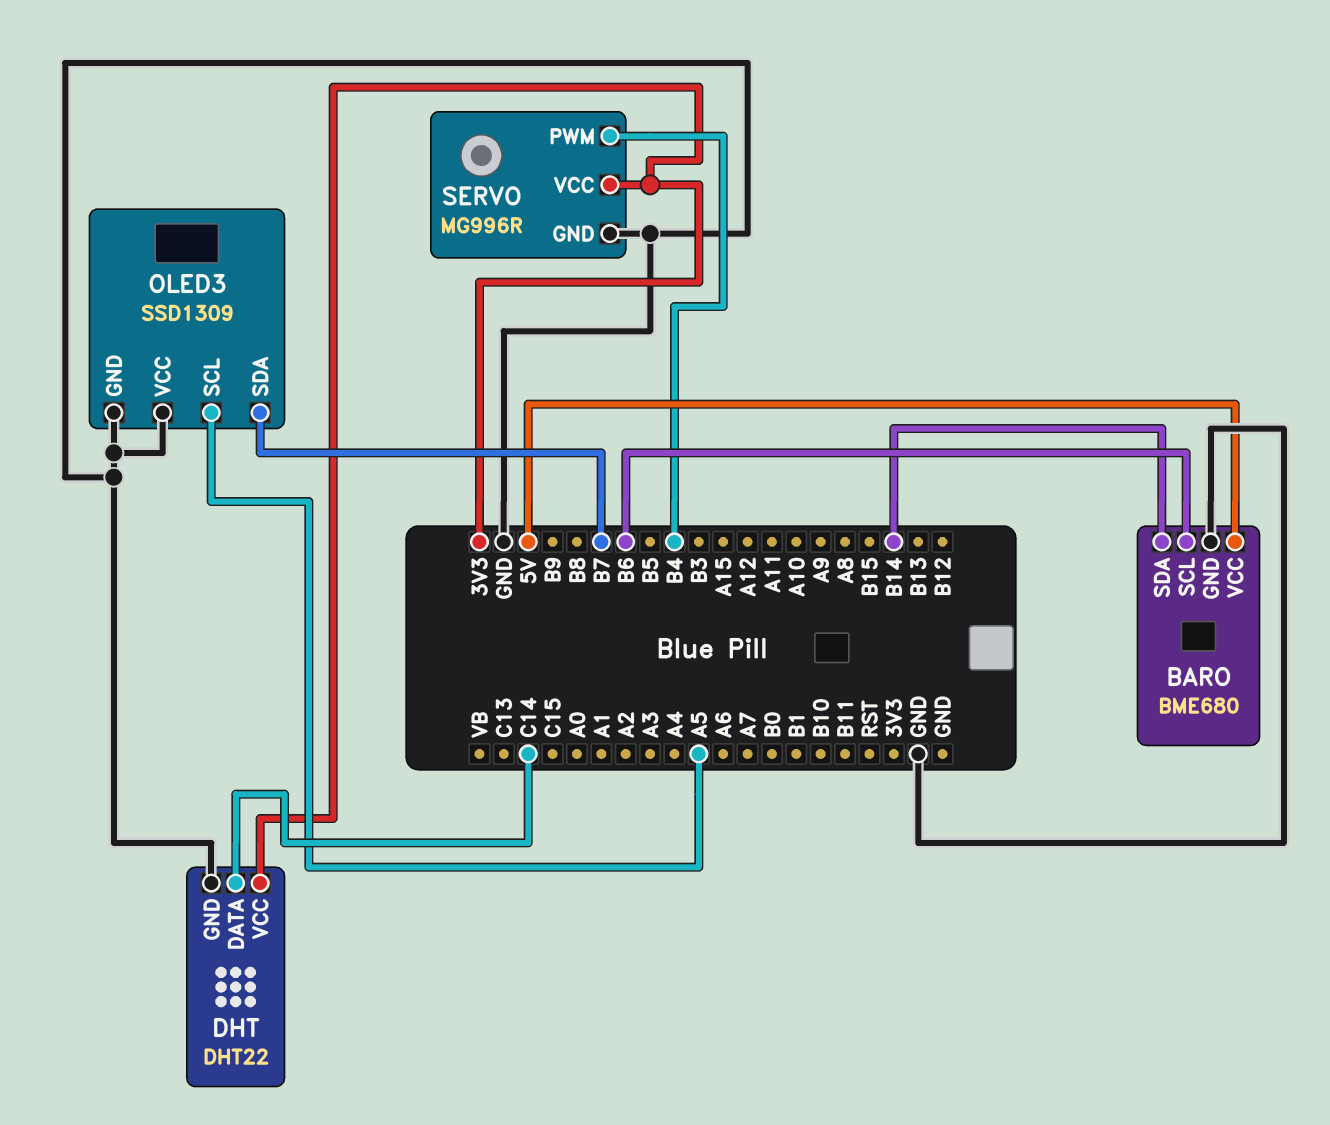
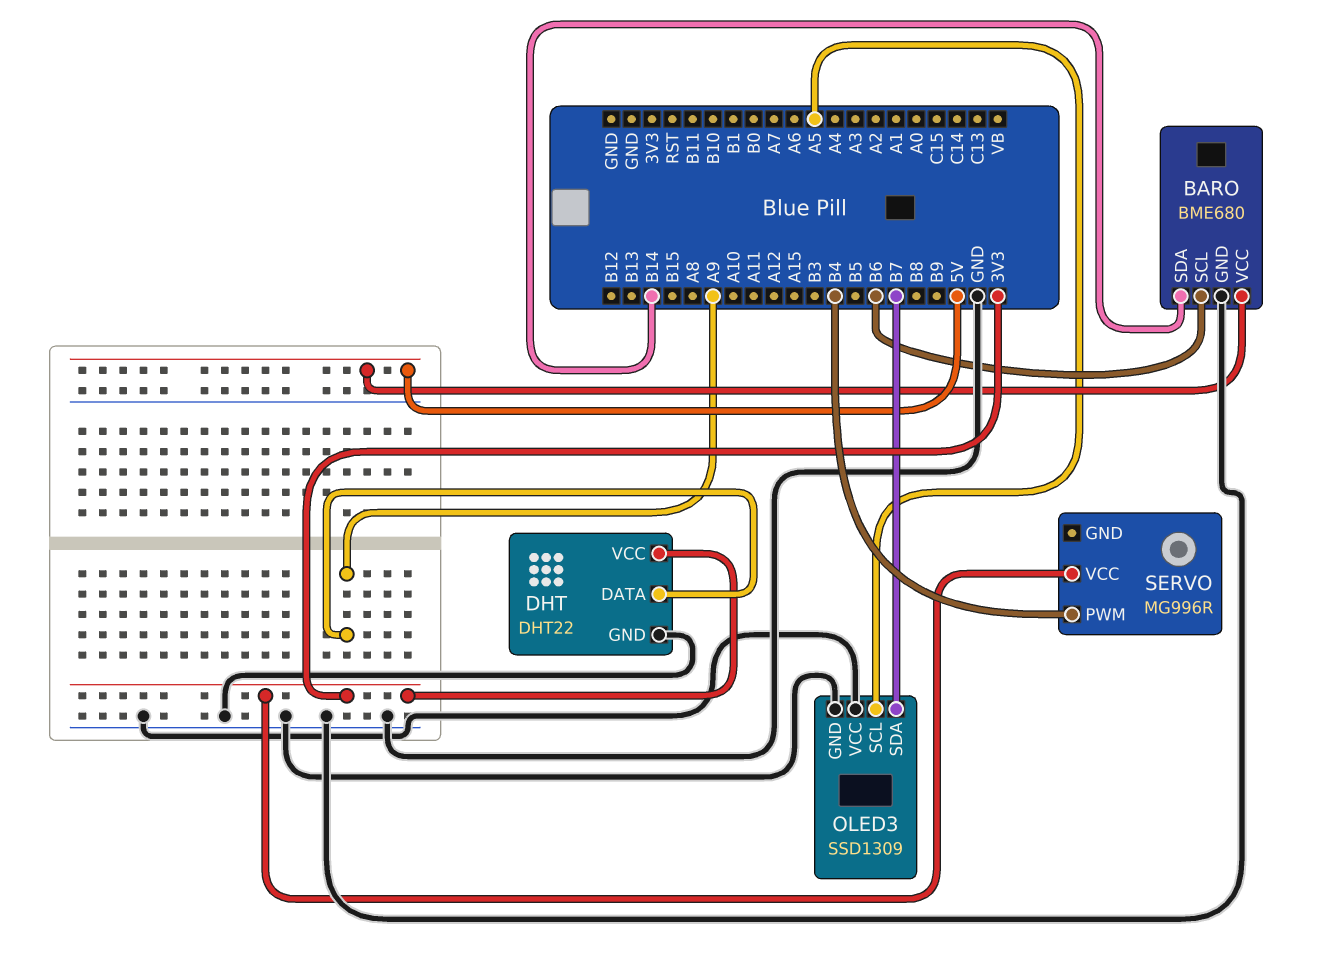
DHT pin DATA: C14 -> A9
SERVO pin GND: GND -> none

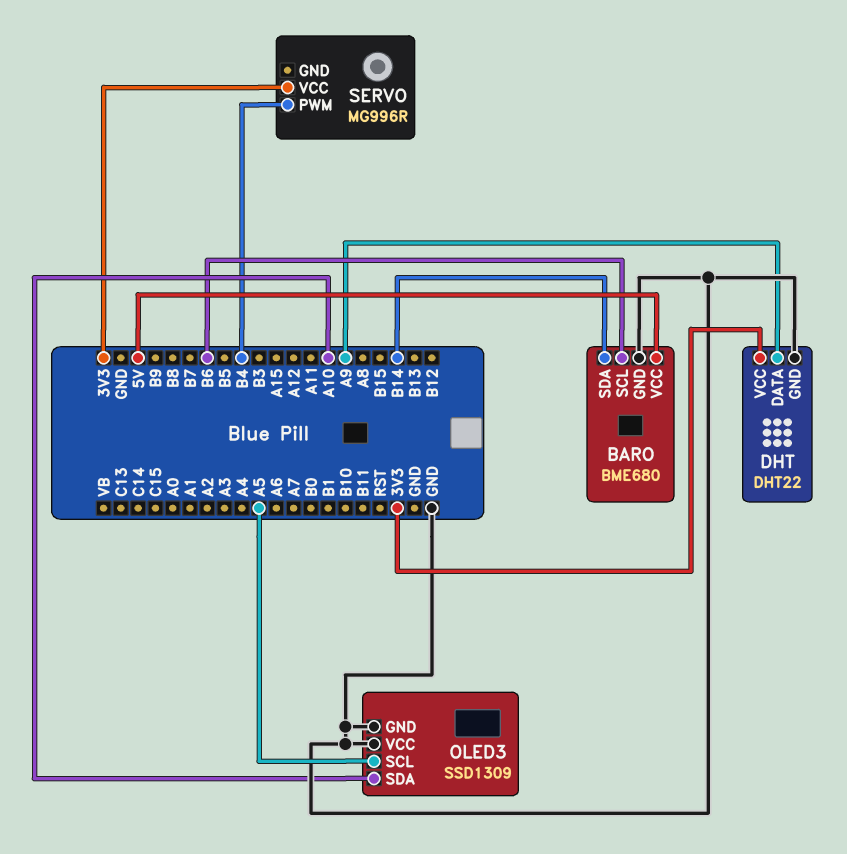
OLED3 pin SDA: B7 -> A10

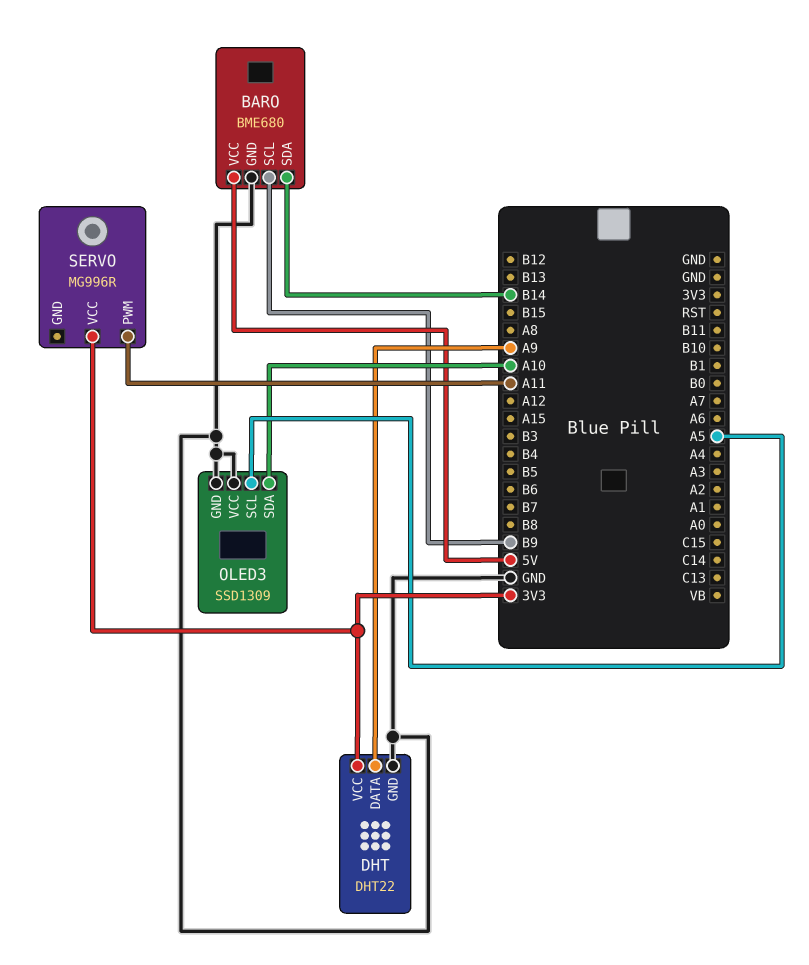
BARO pin SCL: B6 -> B9
SERVO pin PWM: B4 -> A11

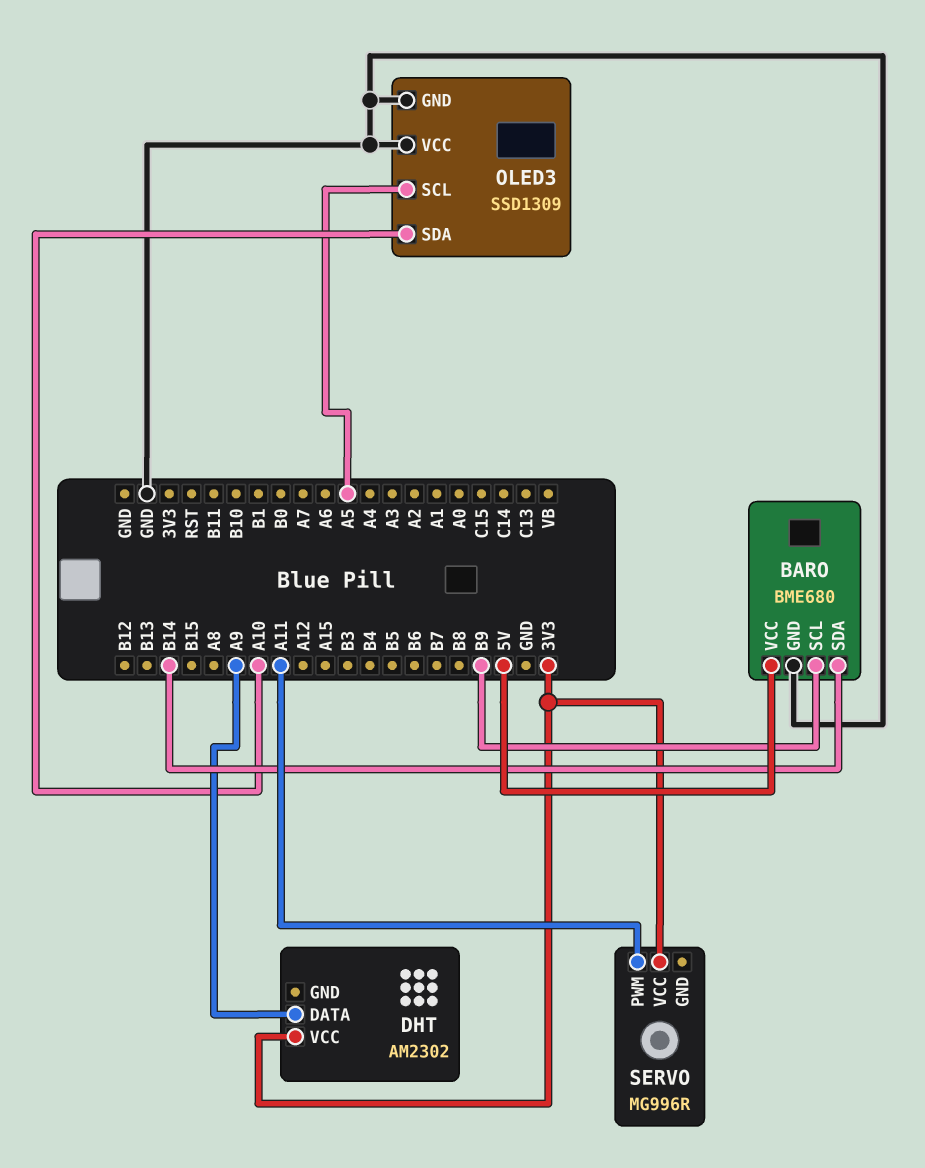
DHT: DHT22 -> AM2302
DHT pin GND: GND -> none

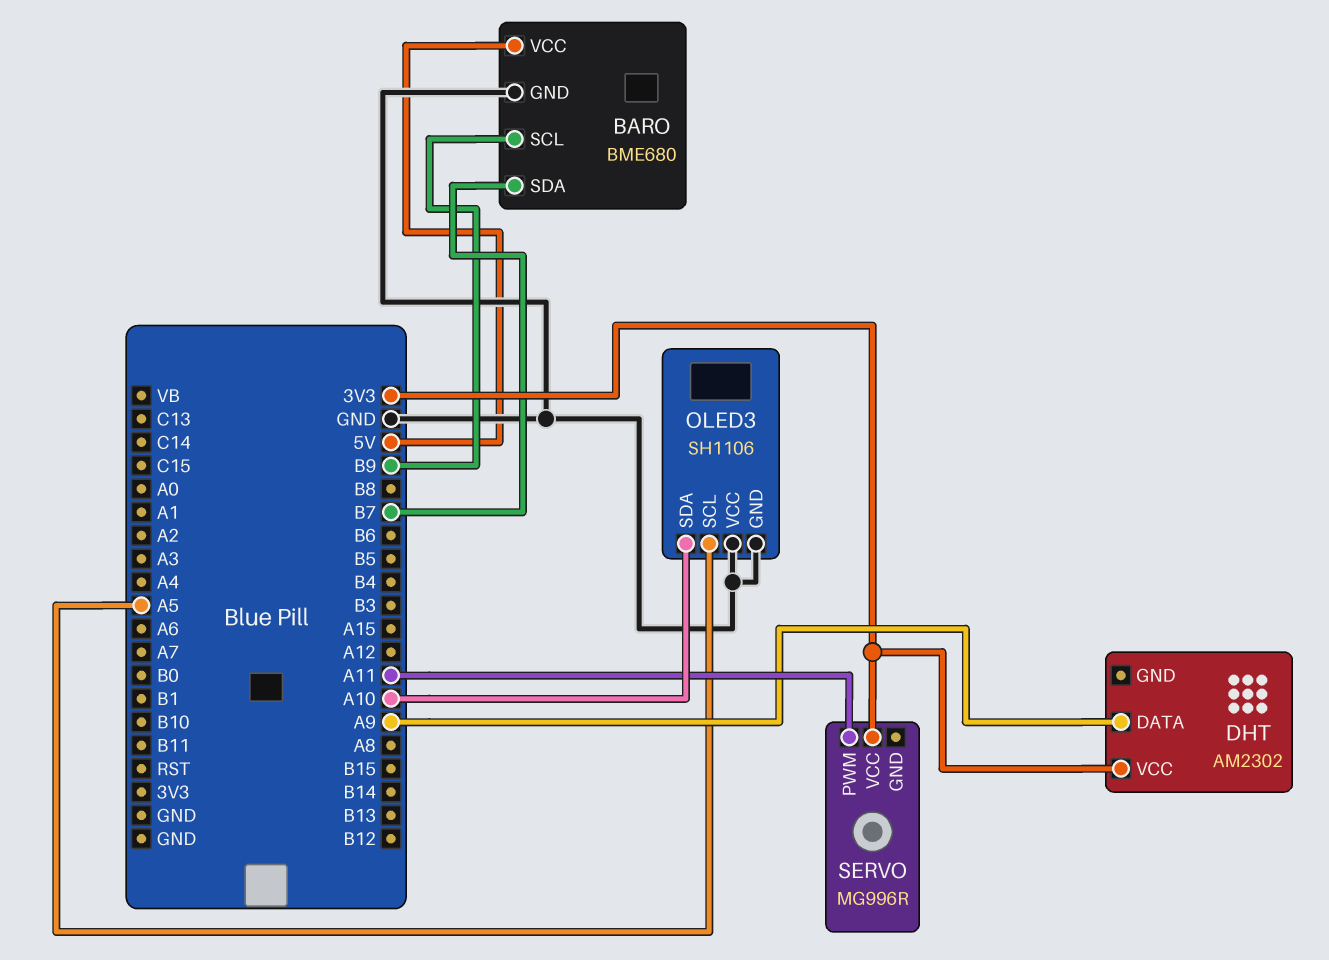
BARO pin SDA: B14 -> B7
OLED3: SSD1309 -> SH1106

